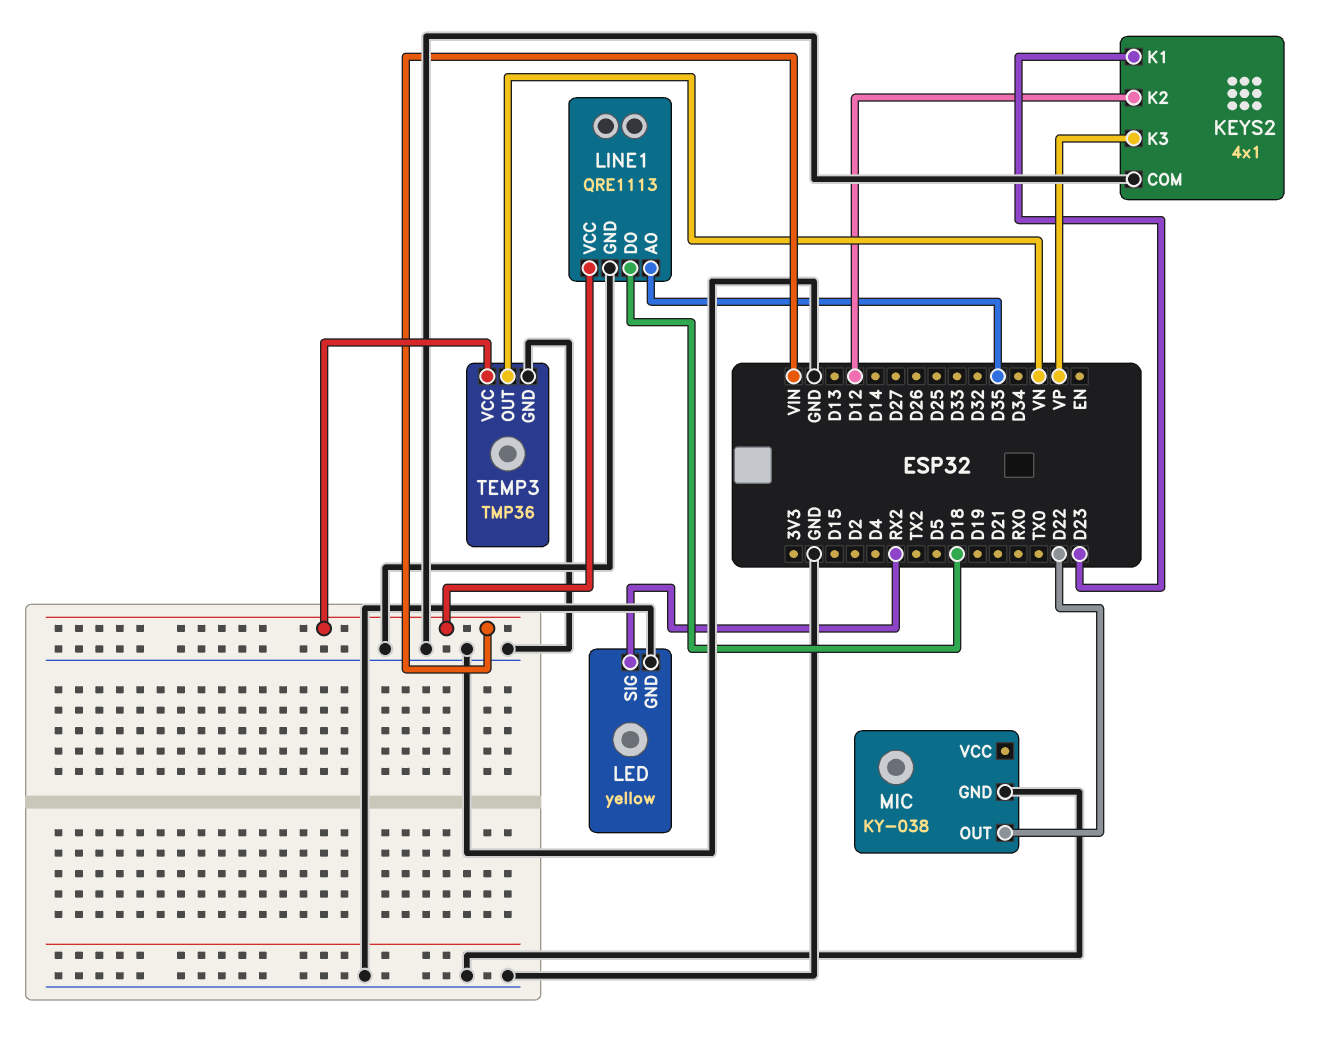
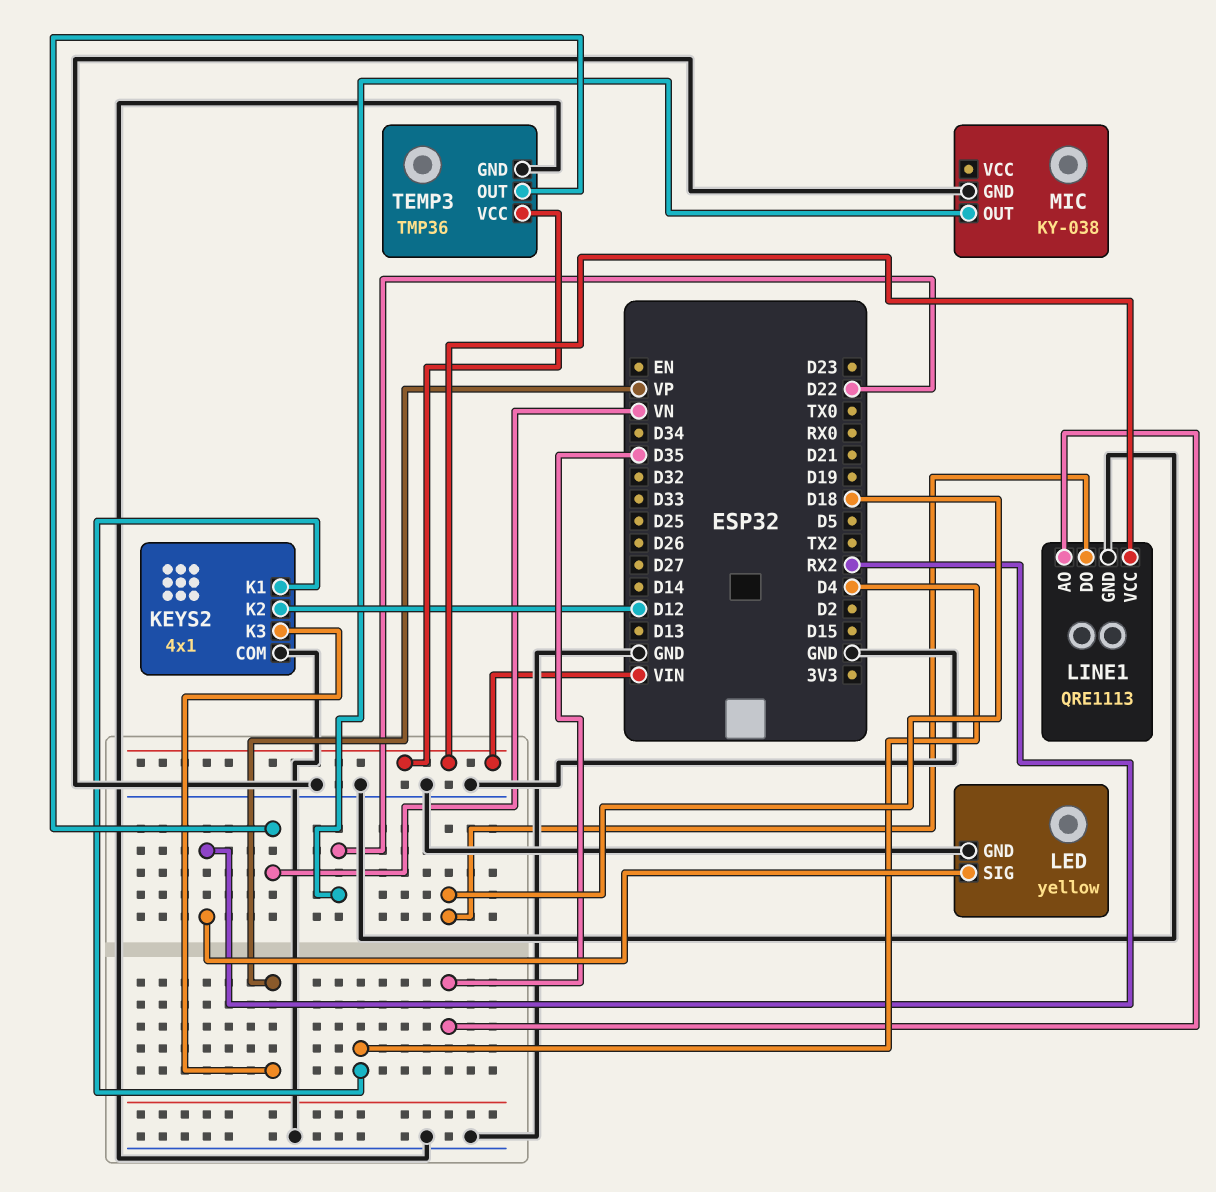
KEYS2 pin K1: D23 -> D4

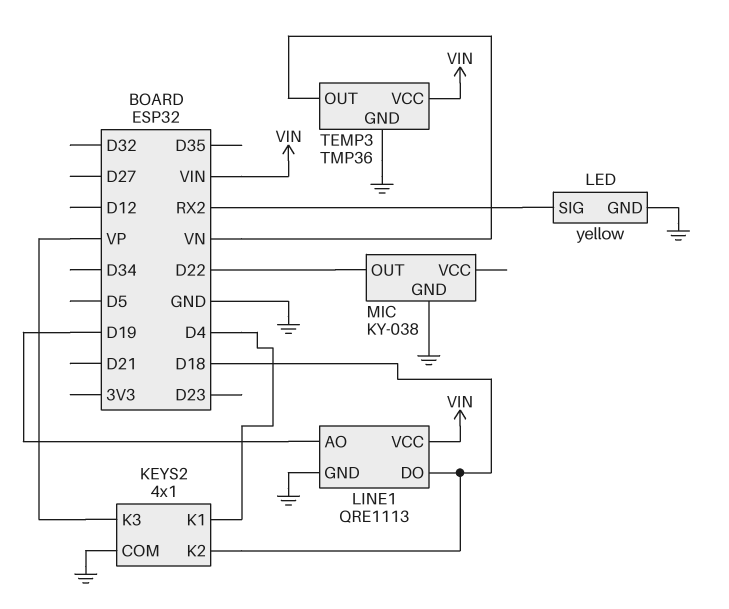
KEYS2 pin K2: D12 -> D18
LINE1 pin AO: D35 -> D19

